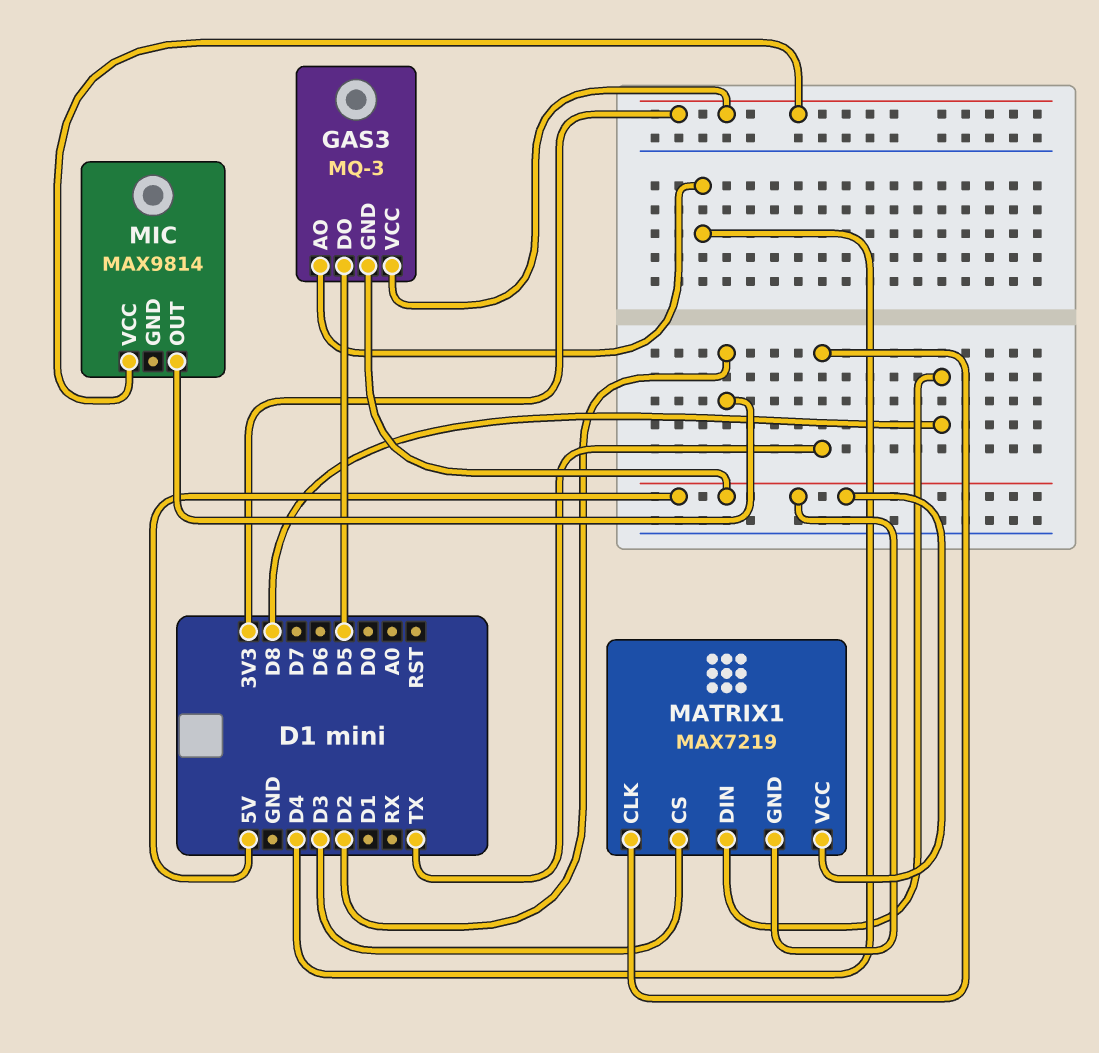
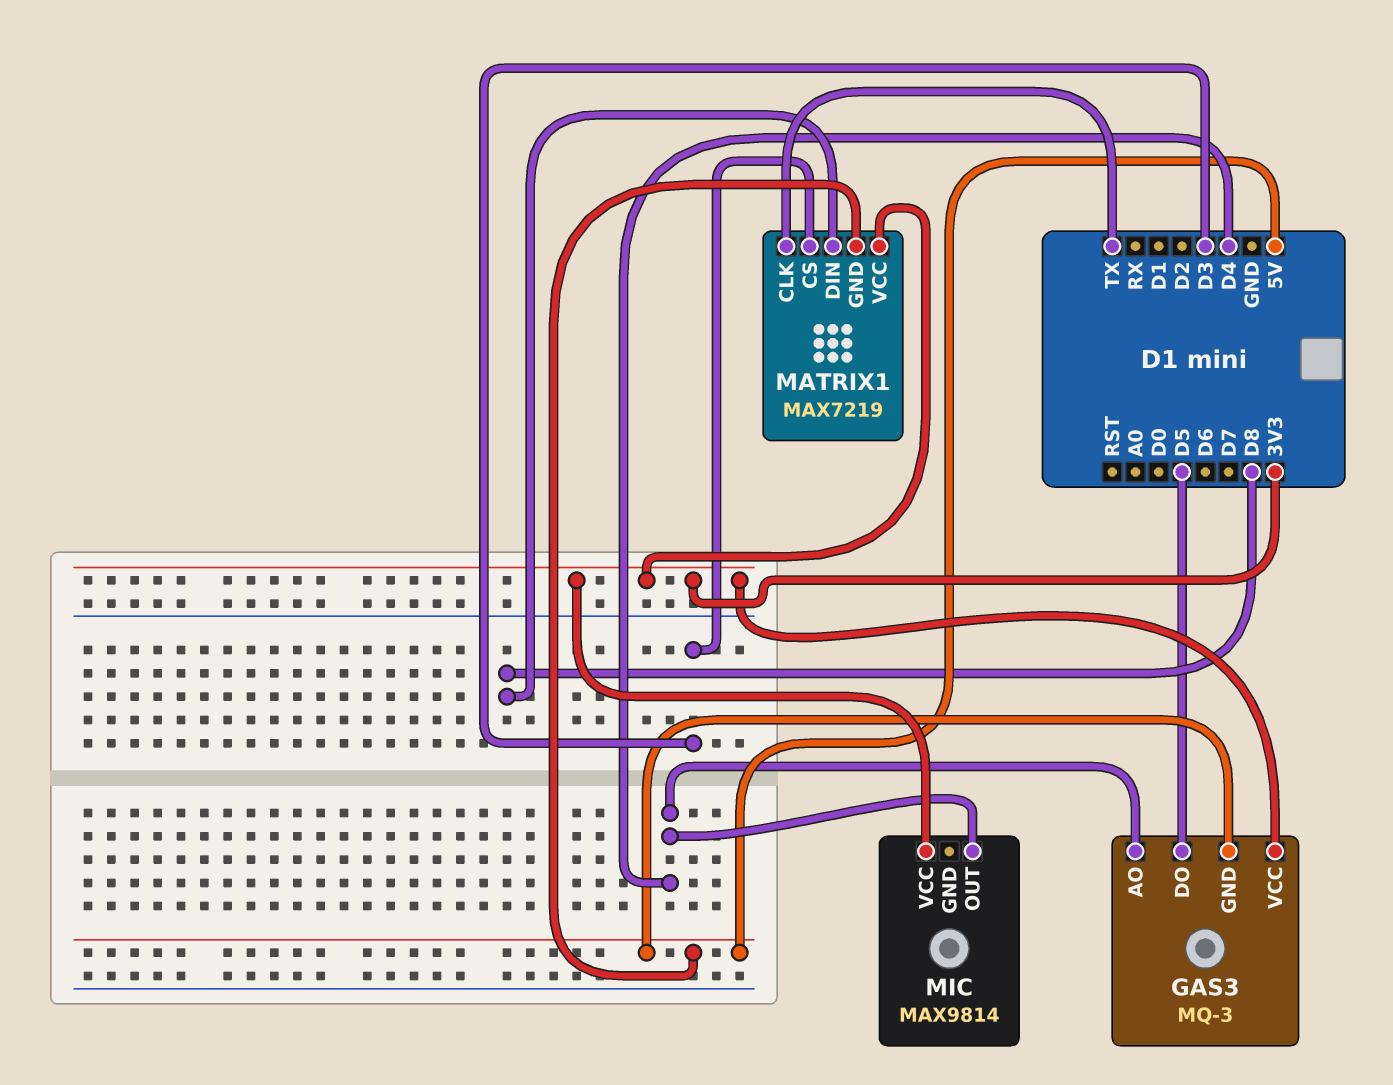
MATRIX1 pin VCC: 5V -> 3V3
MIC pin OUT: D2 -> D4

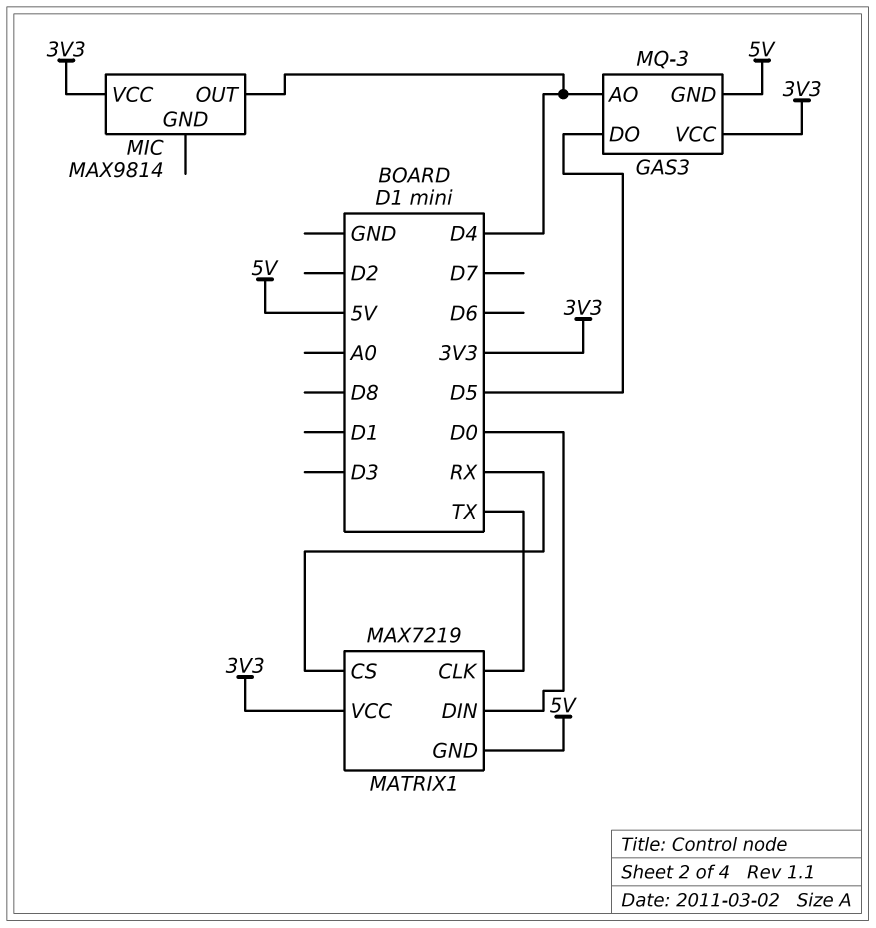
MATRIX1 pin CS: D3 -> RX
MATRIX1 pin DIN: D8 -> D0

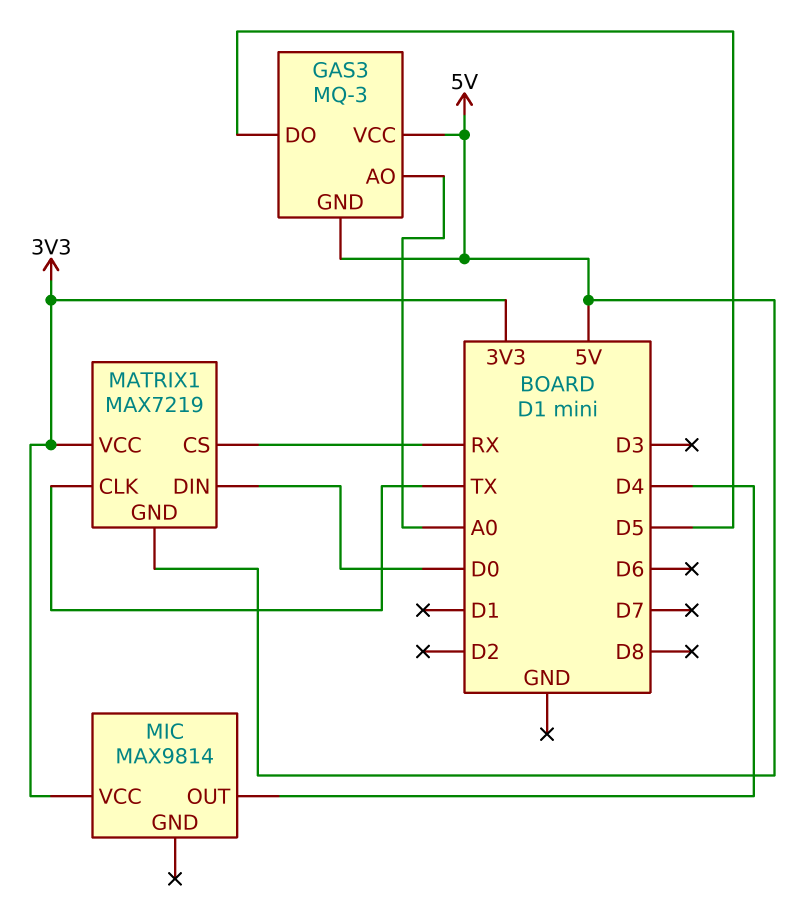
GAS3 pin AO: D4 -> A0
GAS3 pin VCC: 3V3 -> 5V

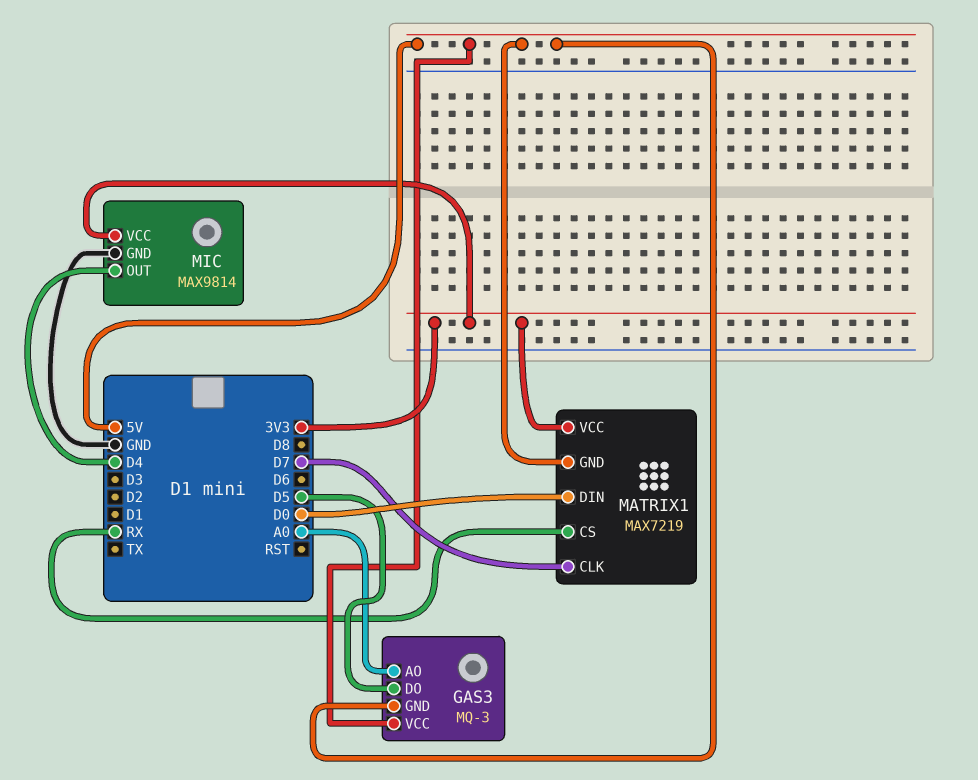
MATRIX1 pin CLK: TX -> D7
MIC pin GND: none -> GND

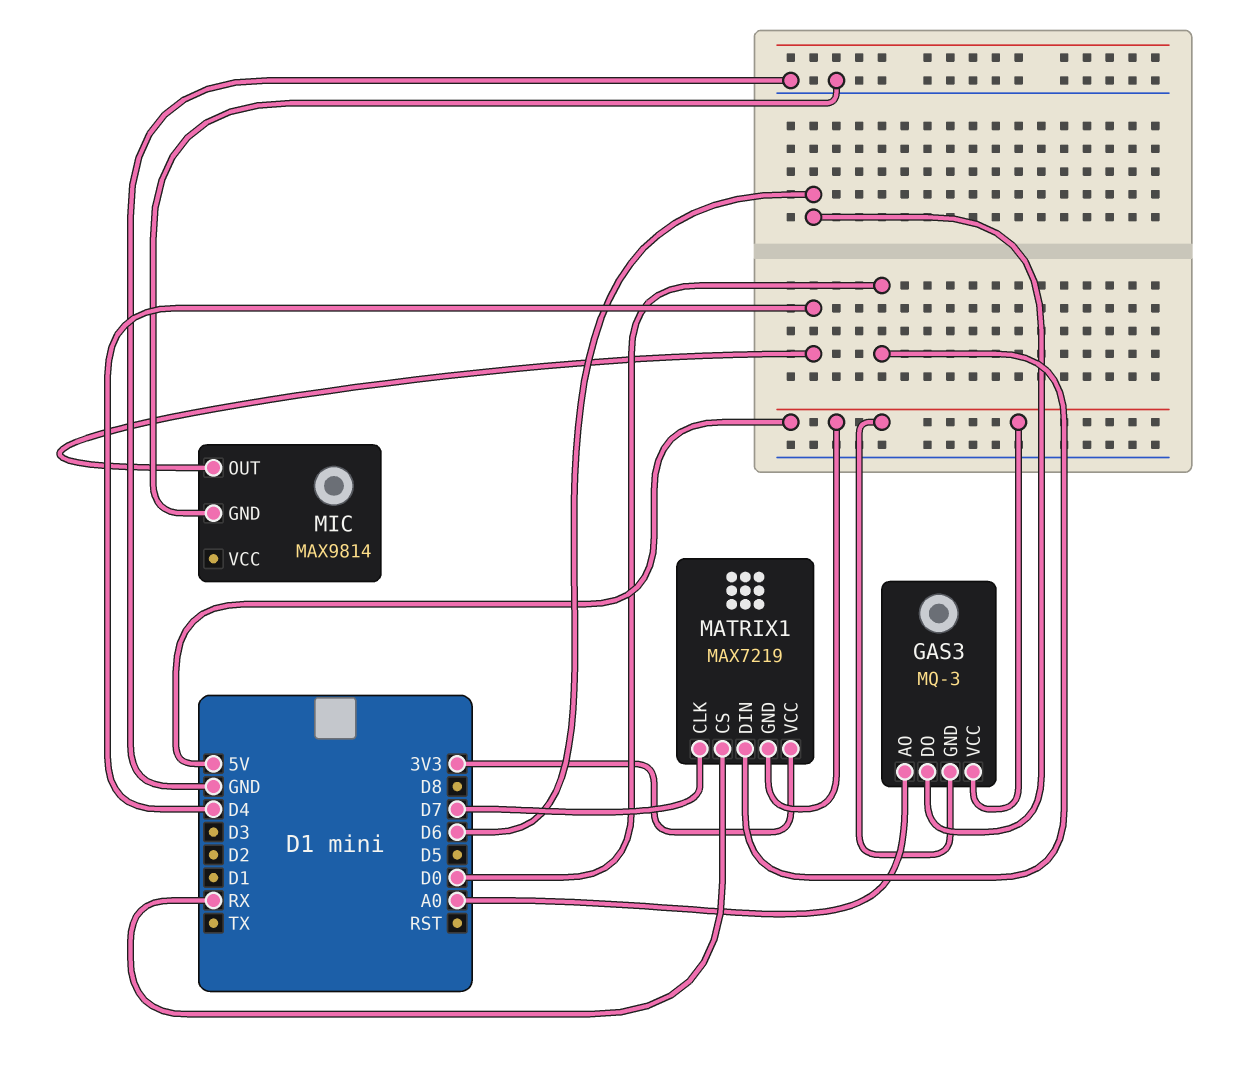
GAS3 pin DO: D5 -> D6
MIC pin VCC: 3V3 -> none

